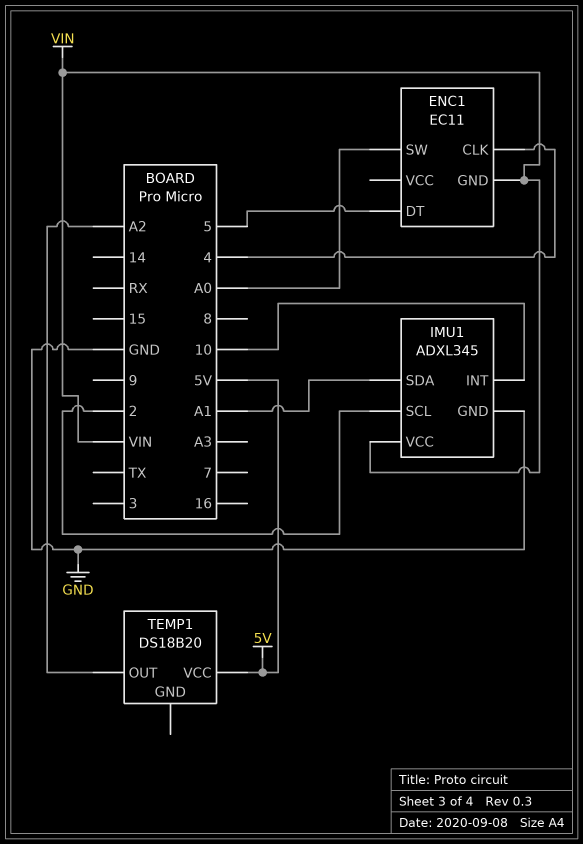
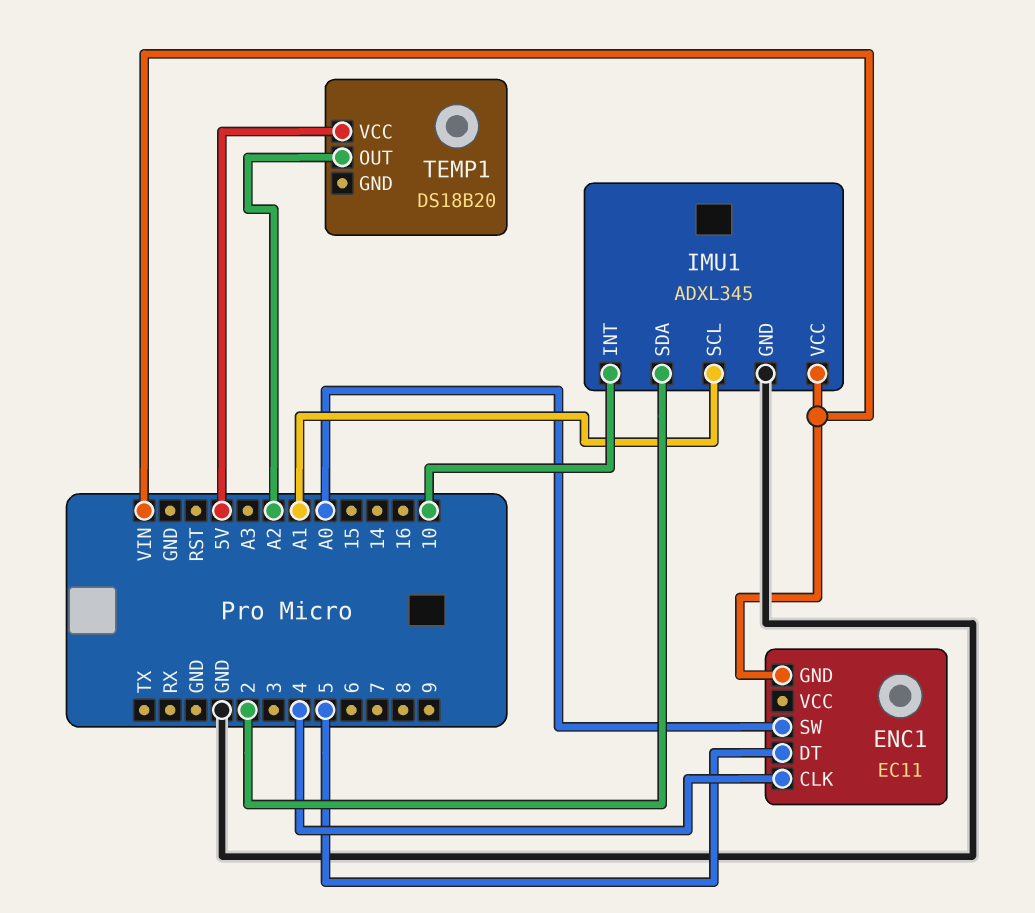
IMU1 pin SCL: 2 -> A1
IMU1 pin SDA: A1 -> 2

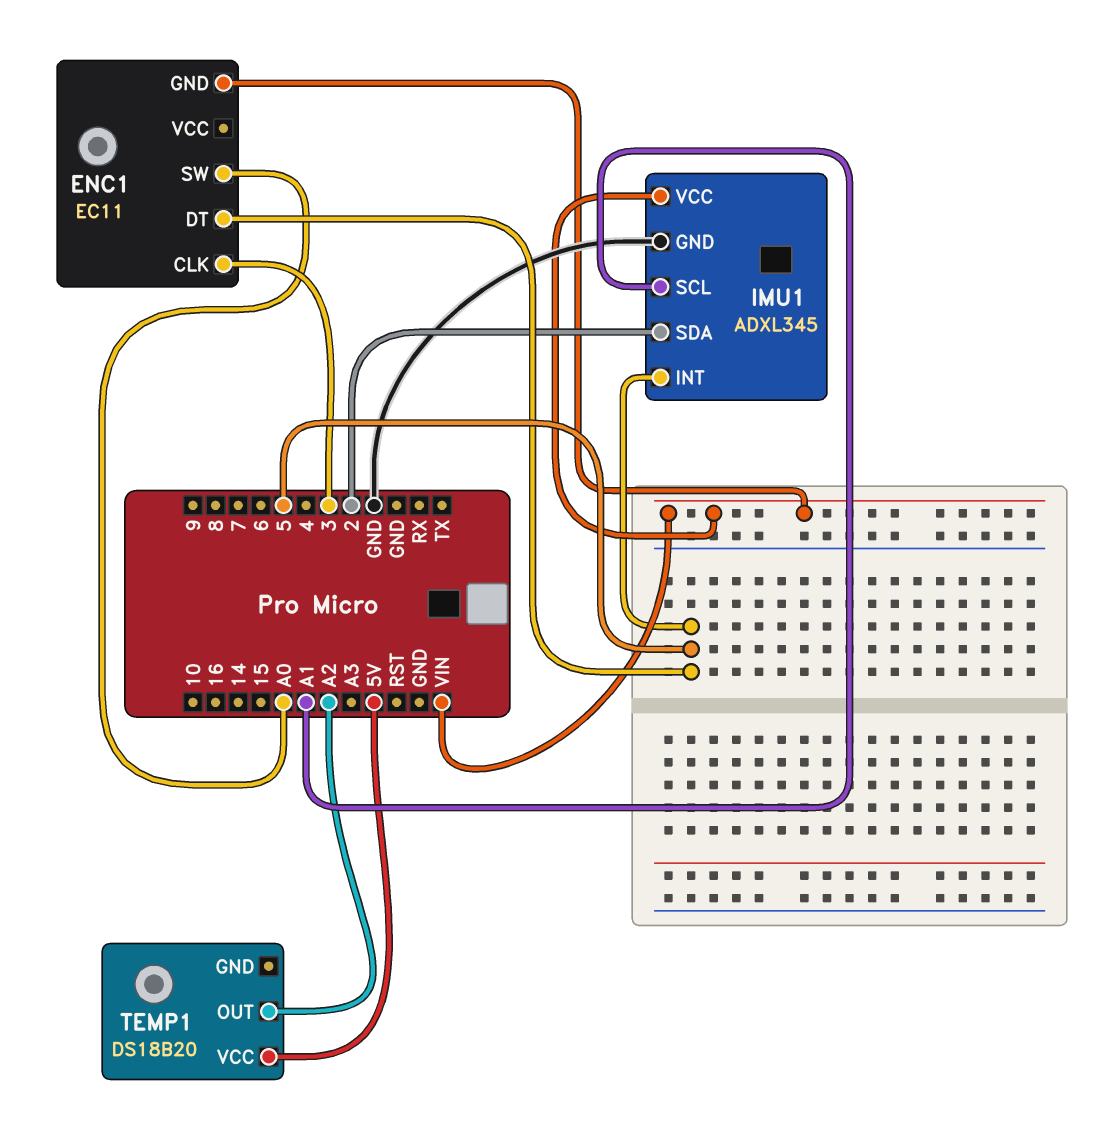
ENC1 pin CLK: 4 -> 3
IMU1 pin INT: 10 -> 5

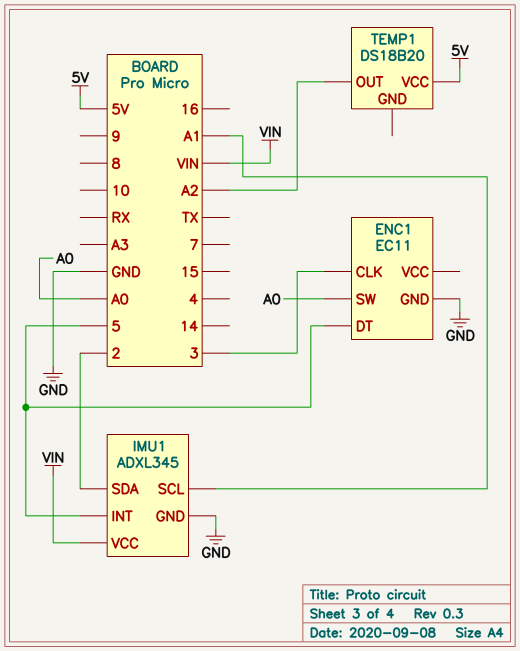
ENC1 pin GND: VIN -> GND

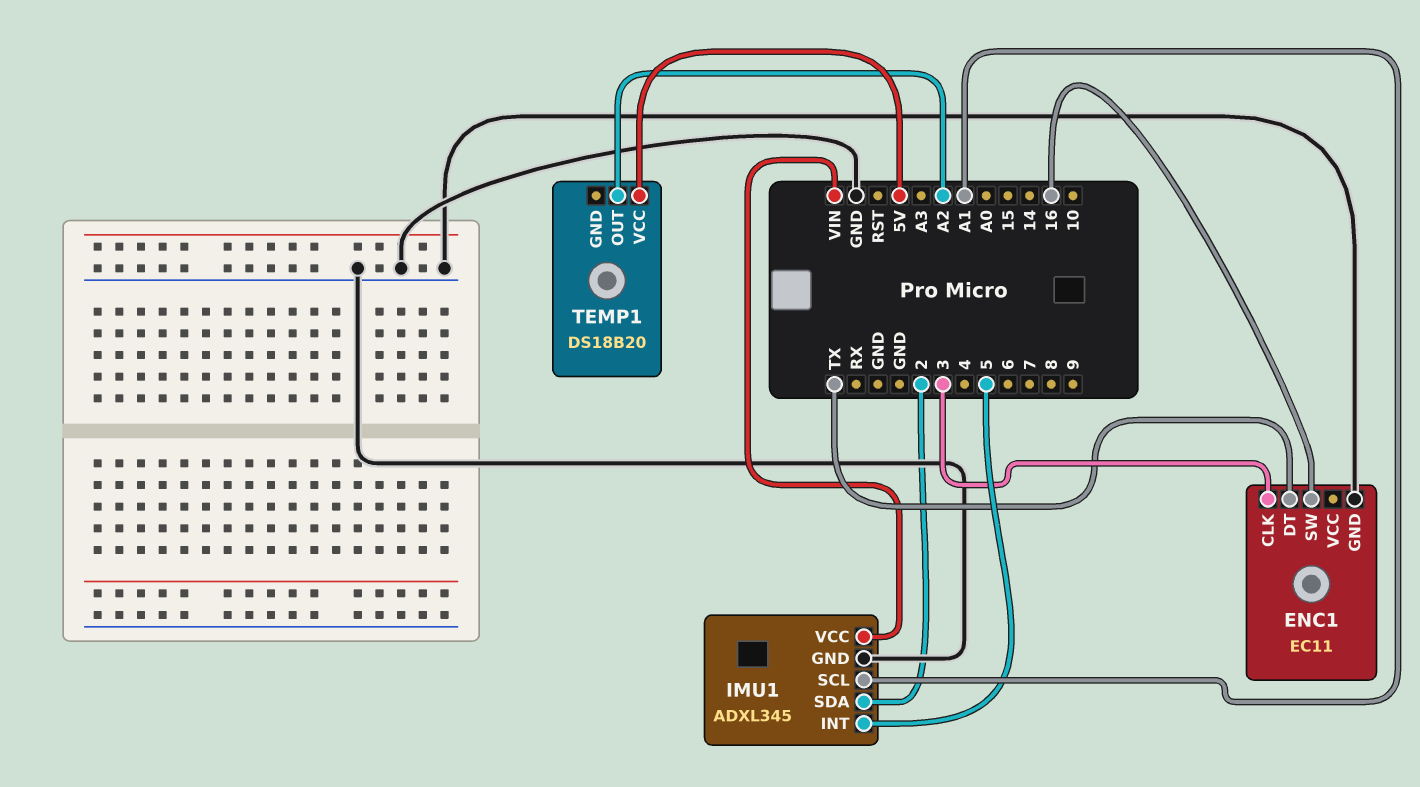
ENC1 pin DT: 5 -> TX
ENC1 pin SW: A0 -> 16

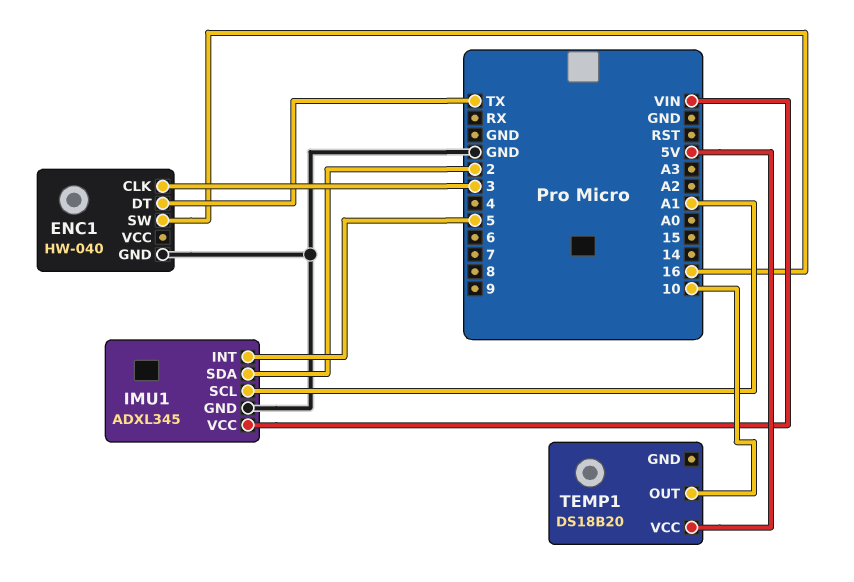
ENC1: EC11 -> HW-040
TEMP1 pin OUT: A2 -> 10

